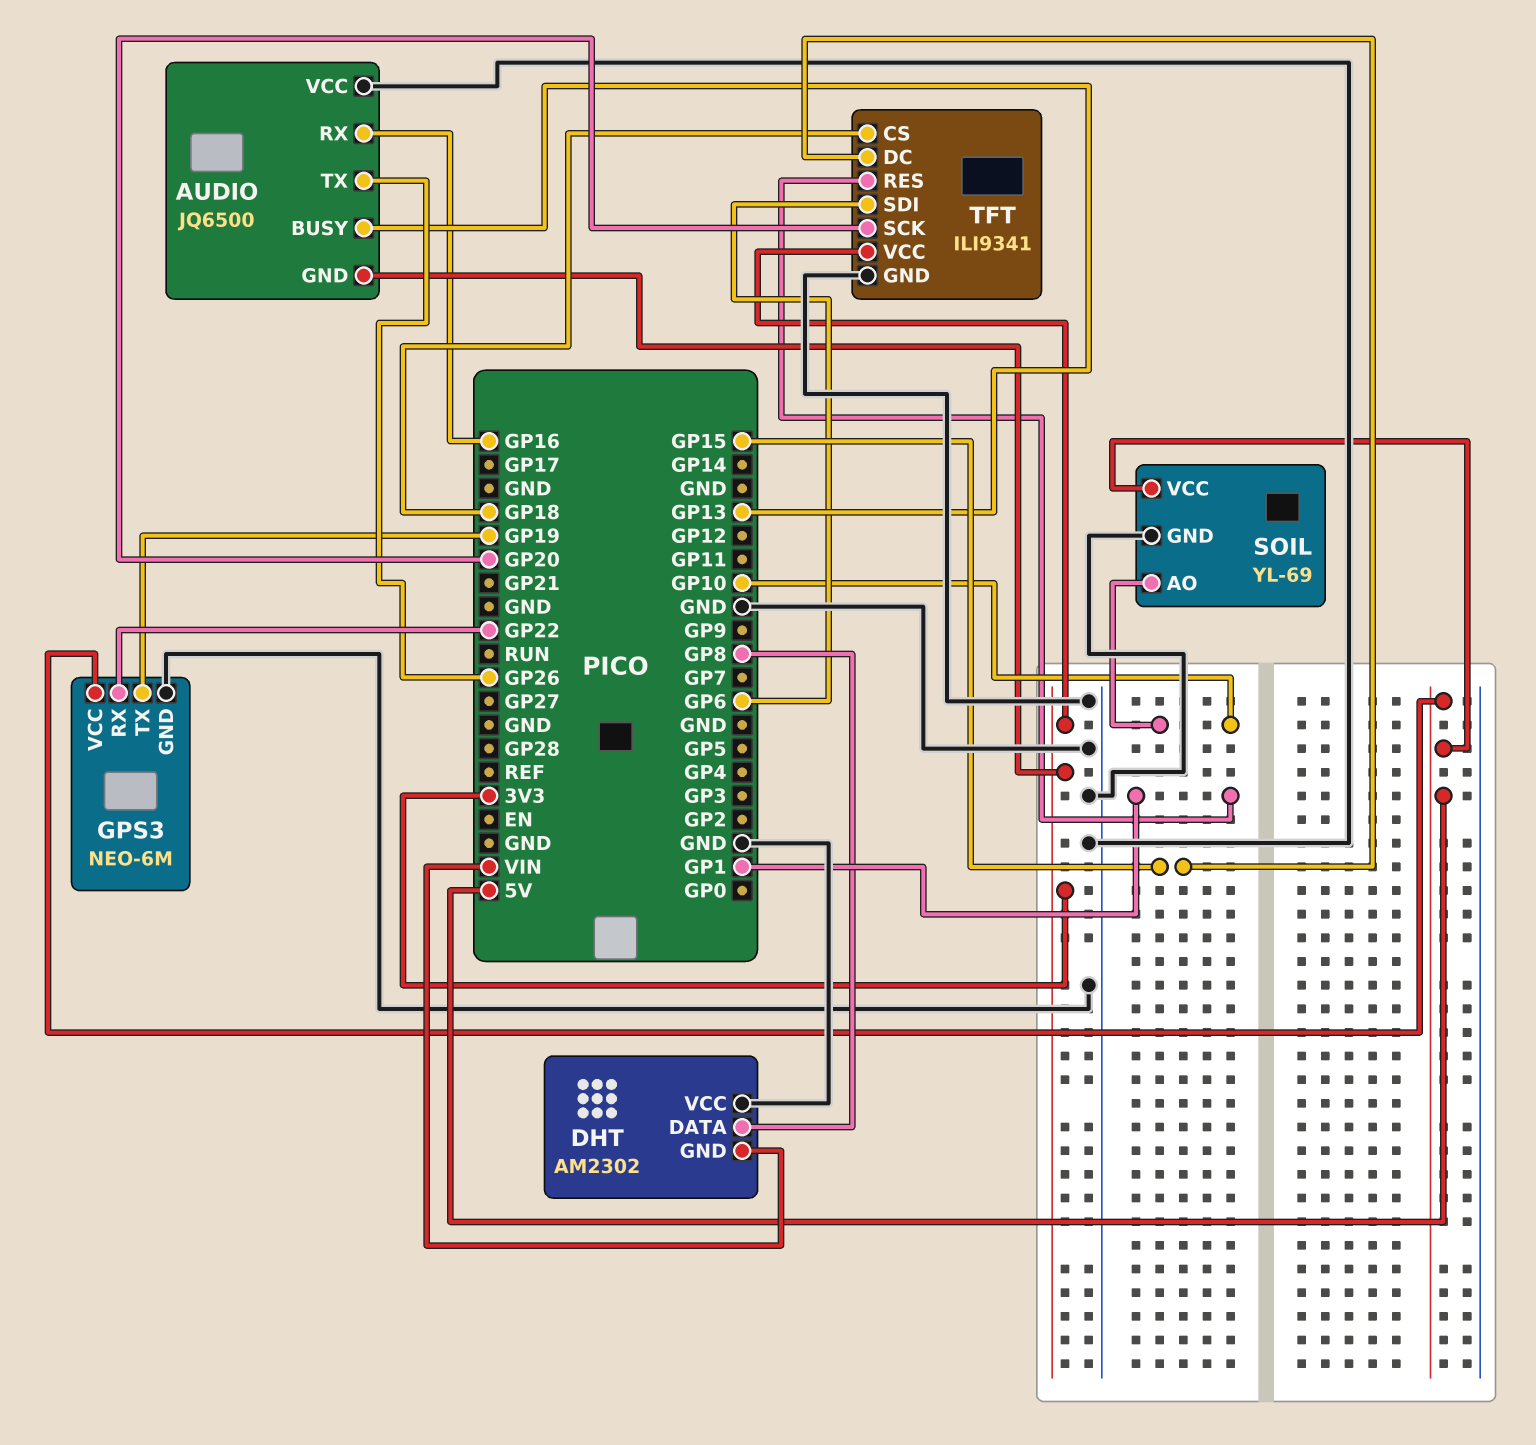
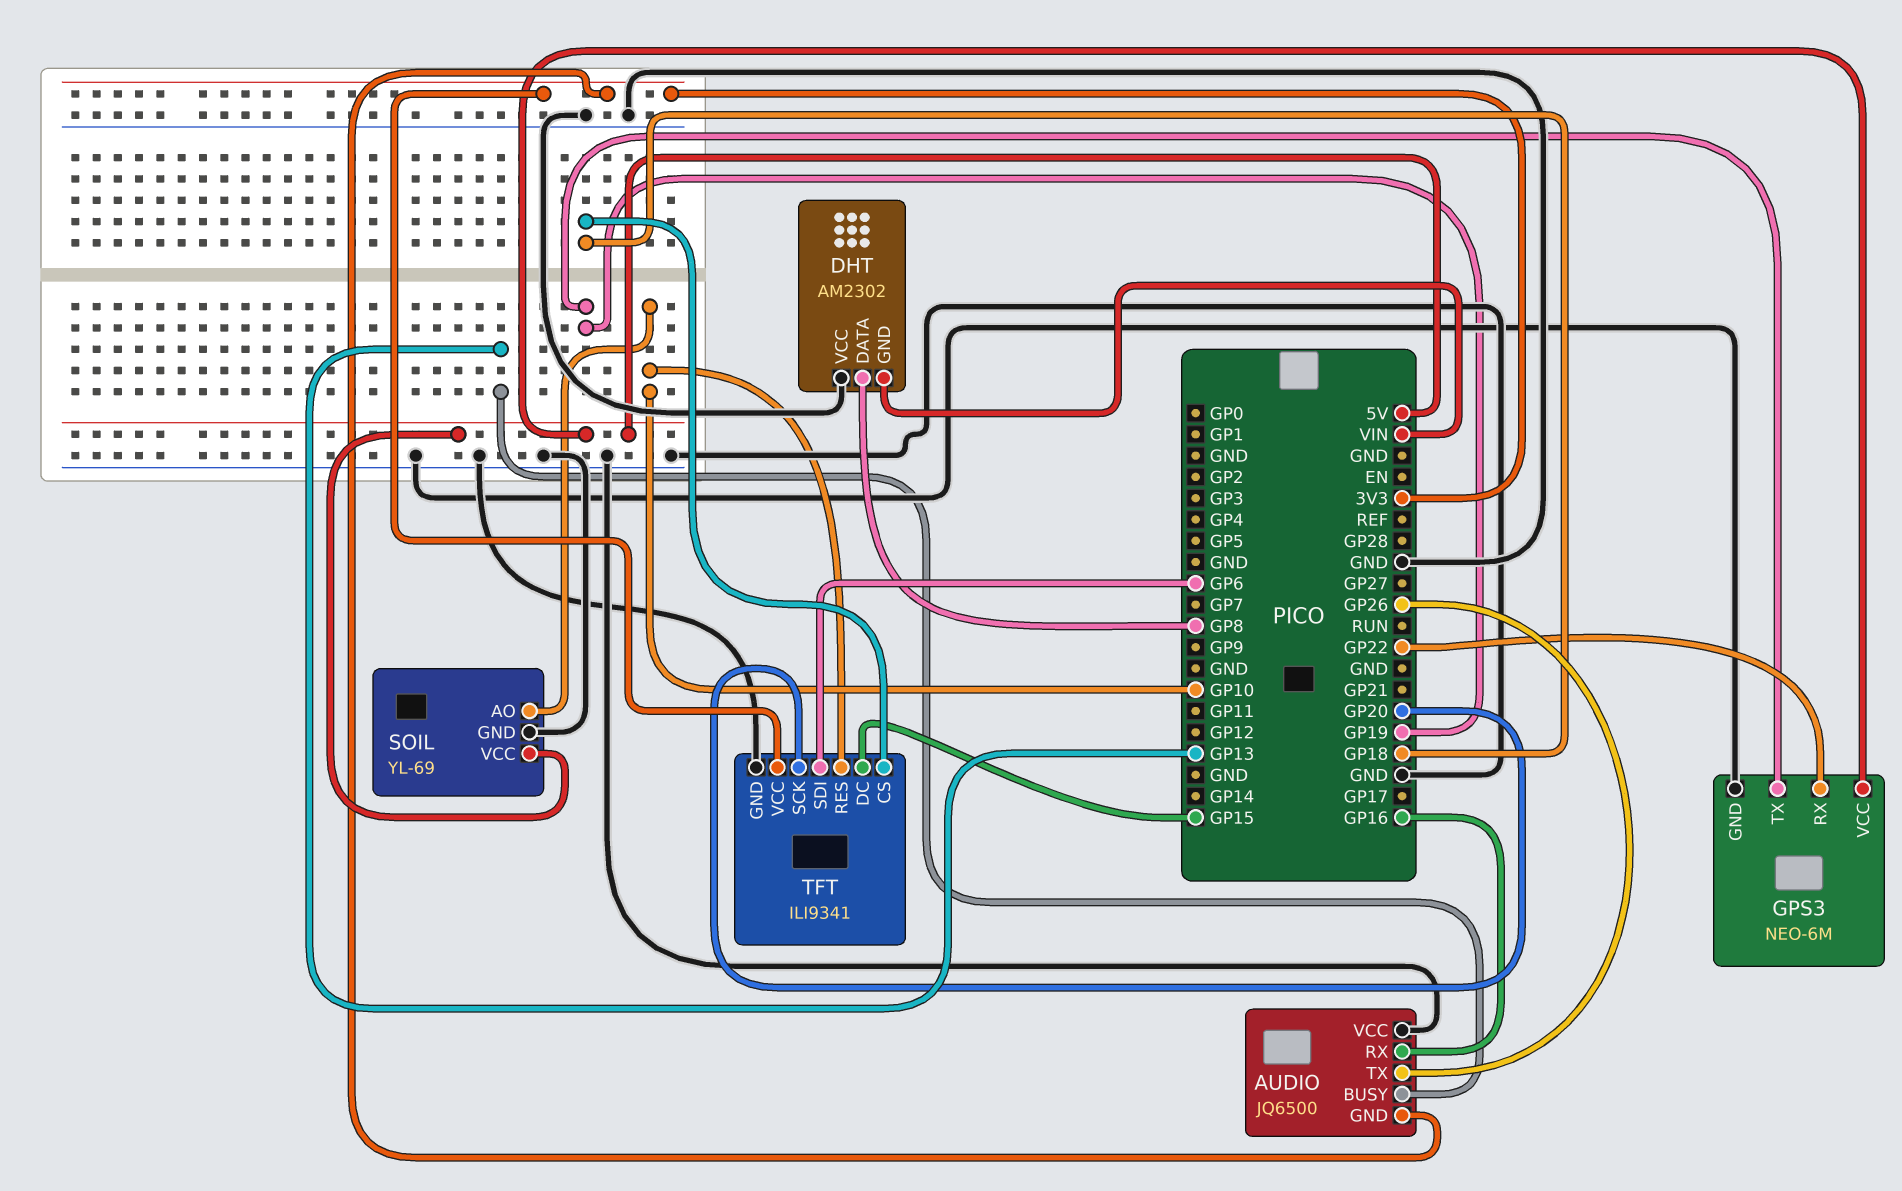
TFT pin RES: GP1 -> GP10

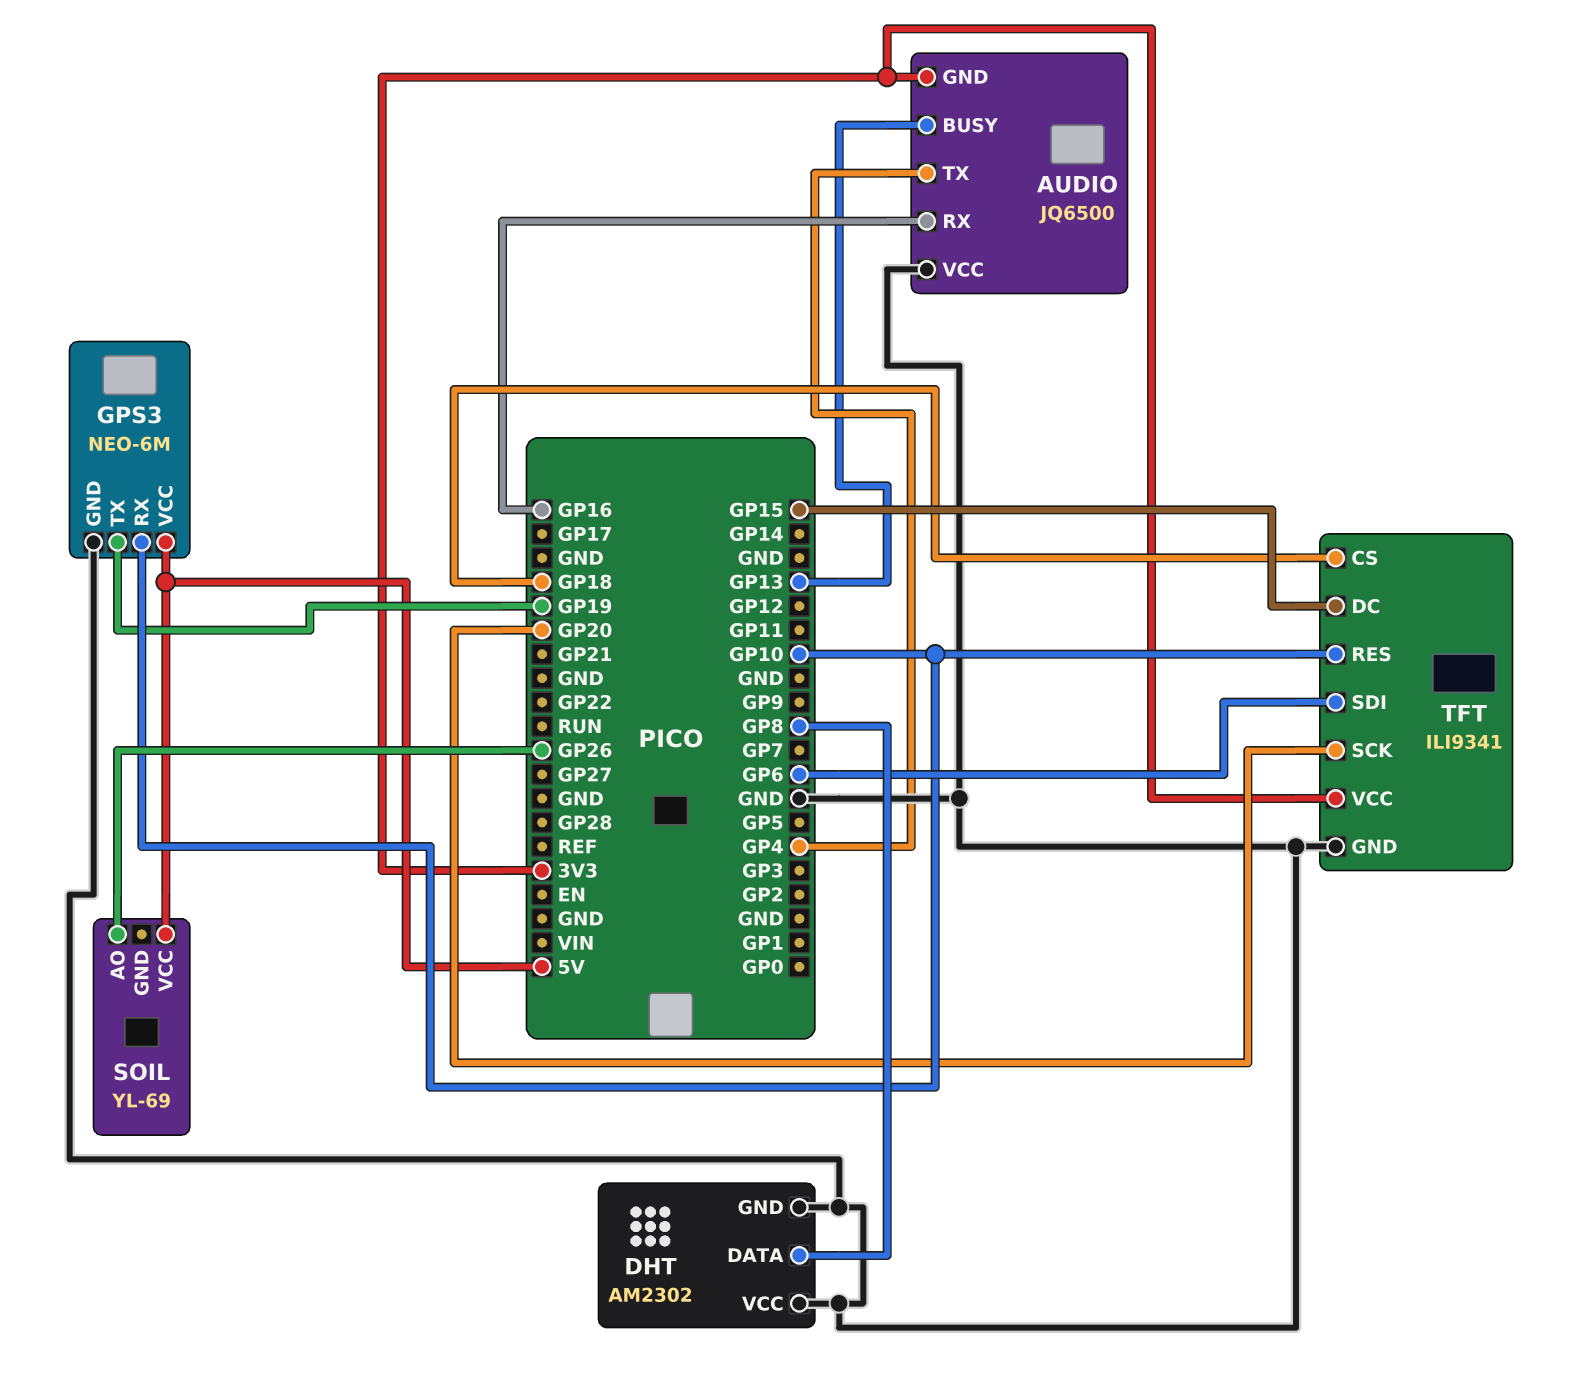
AUDIO pin TX: GP26 -> GP4
DHT pin GND: VIN -> GND
GPS3 pin RX: GP22 -> GP10
SOIL pin AO: GP10 -> GP26
SOIL pin GND: GND -> none

